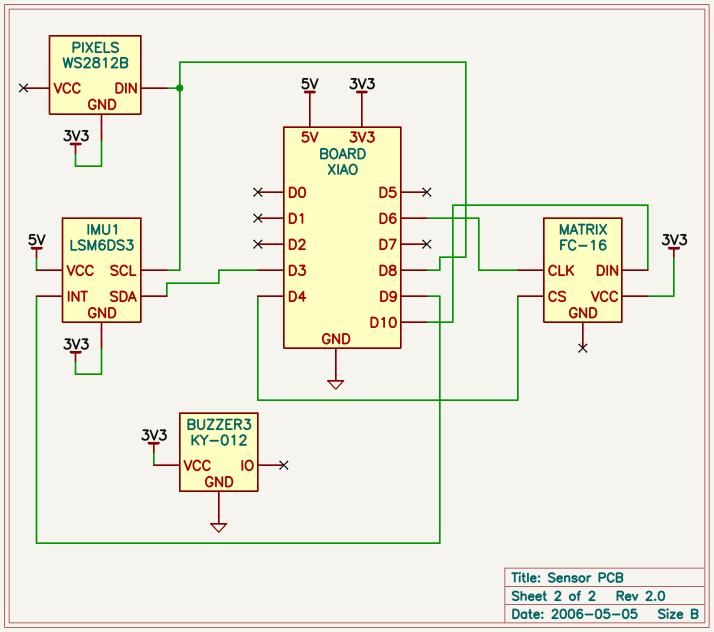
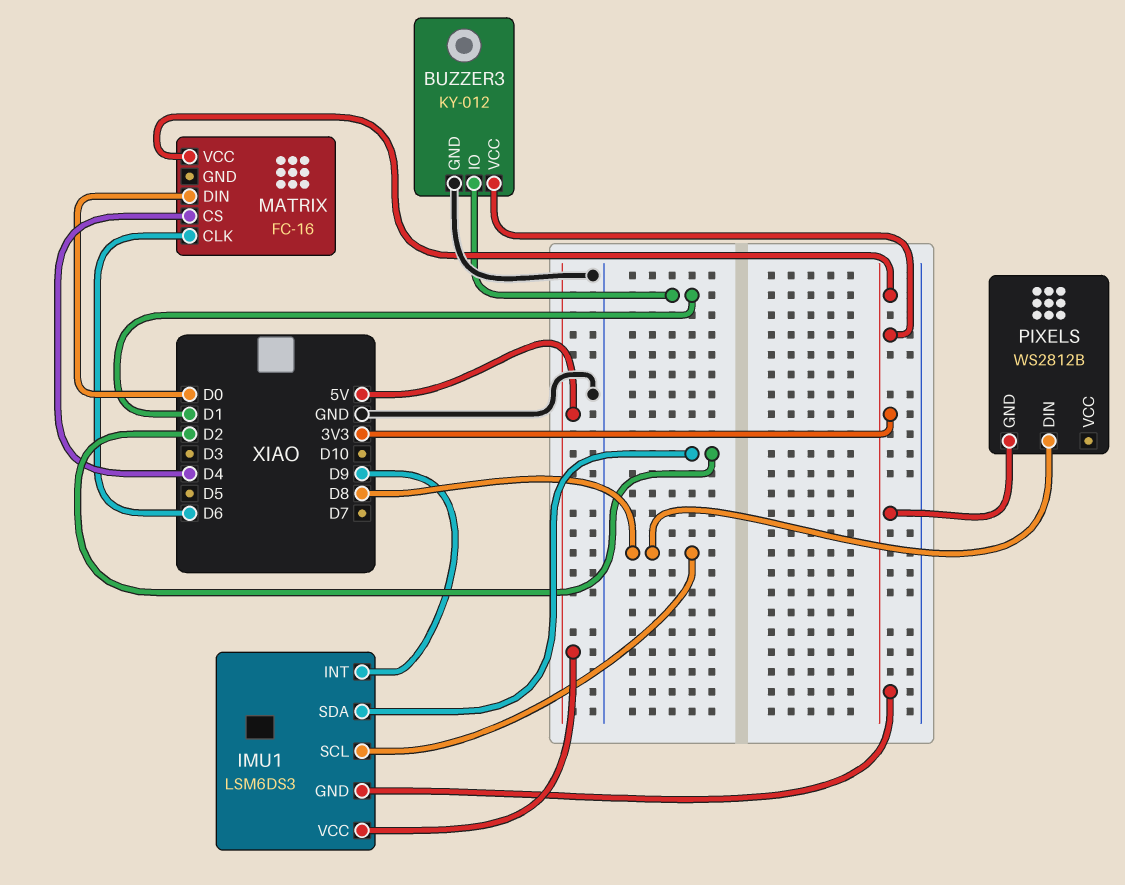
BUZZER3 pin IO: none -> D1
IMU1 pin SDA: D3 -> D2
MATRIX pin DIN: D10 -> D0

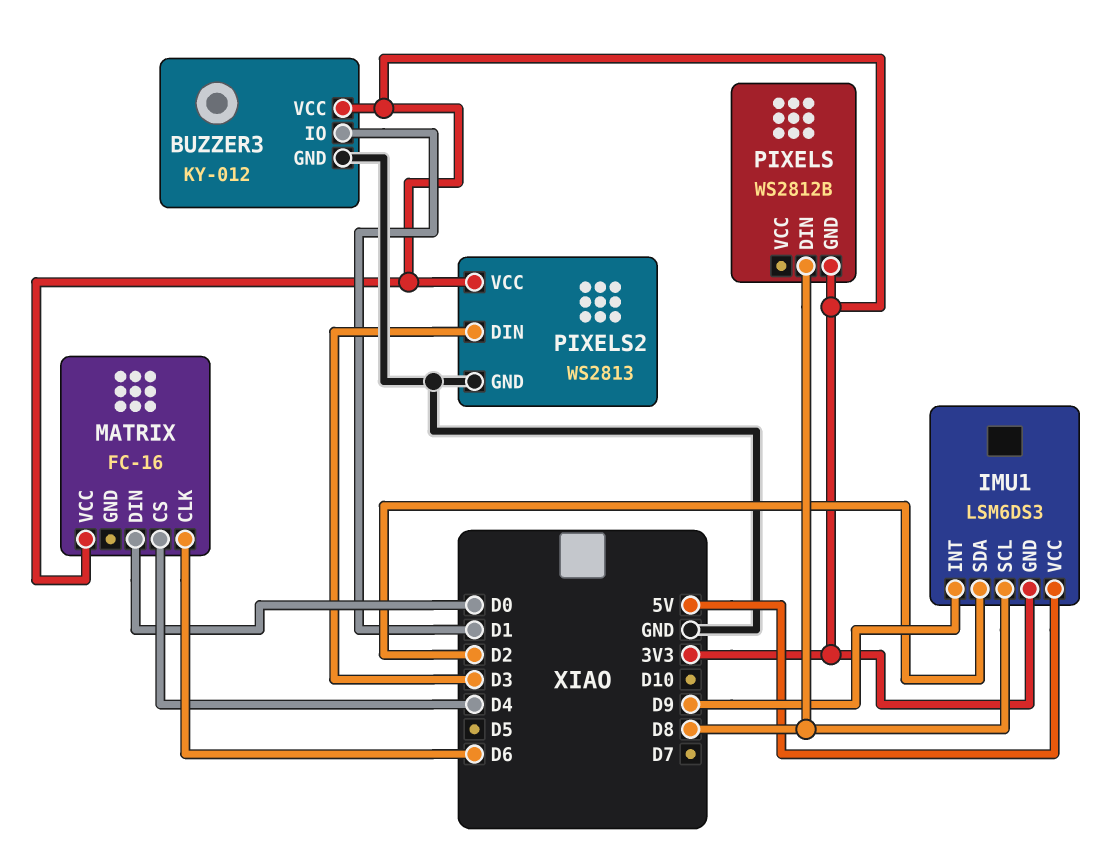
PIXELS2: none -> WS2813
PIXELS2 pin DIN: none -> D3
PIXELS2 pin GND: none -> GND
PIXELS2 pin VCC: none -> 3V3

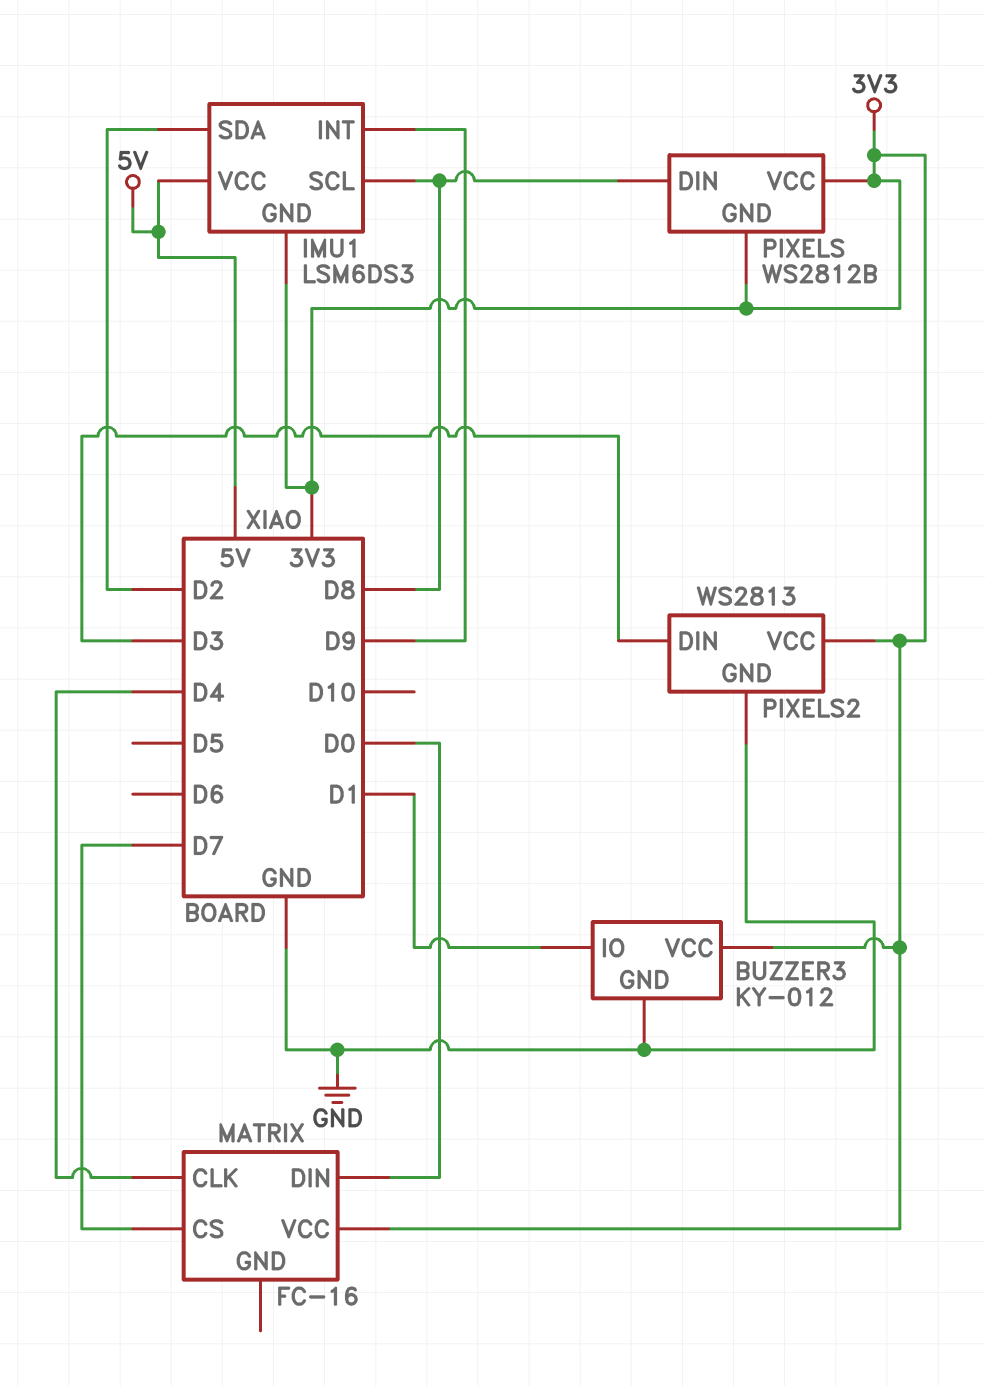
MATRIX pin CLK: D6 -> D4
MATRIX pin CS: D4 -> D7
PIXELS pin VCC: none -> 3V3

